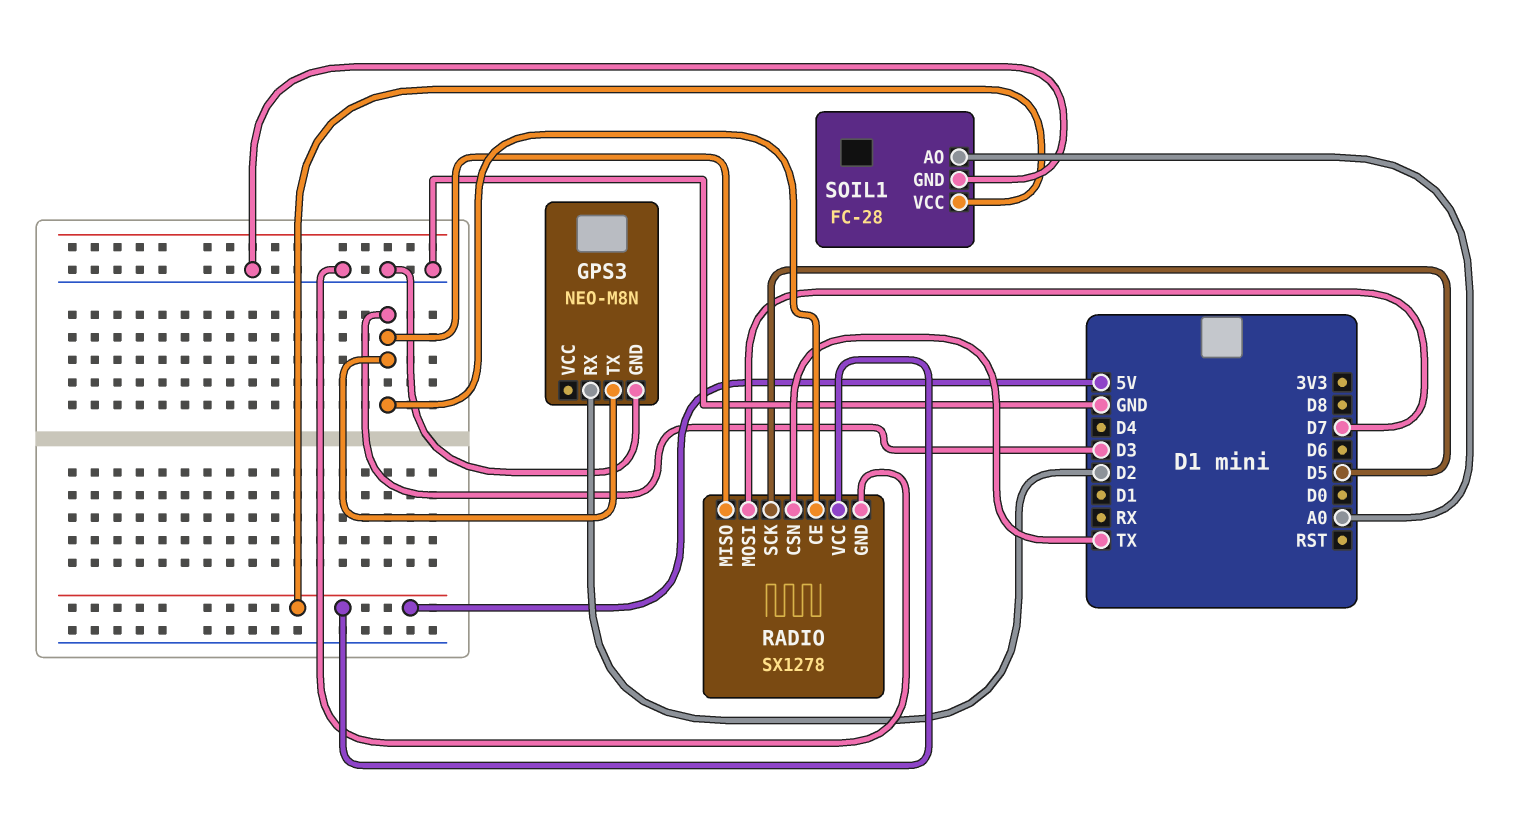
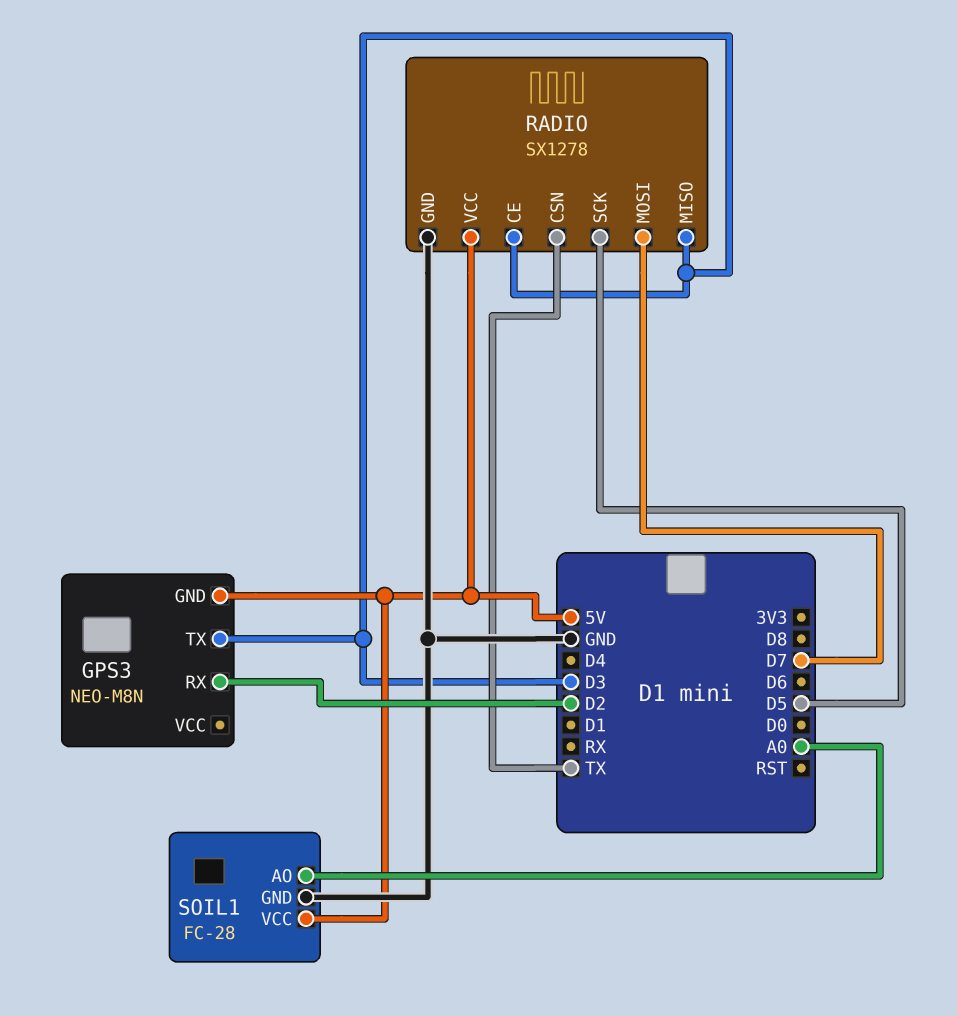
GPS3 pin GND: GND -> 5V

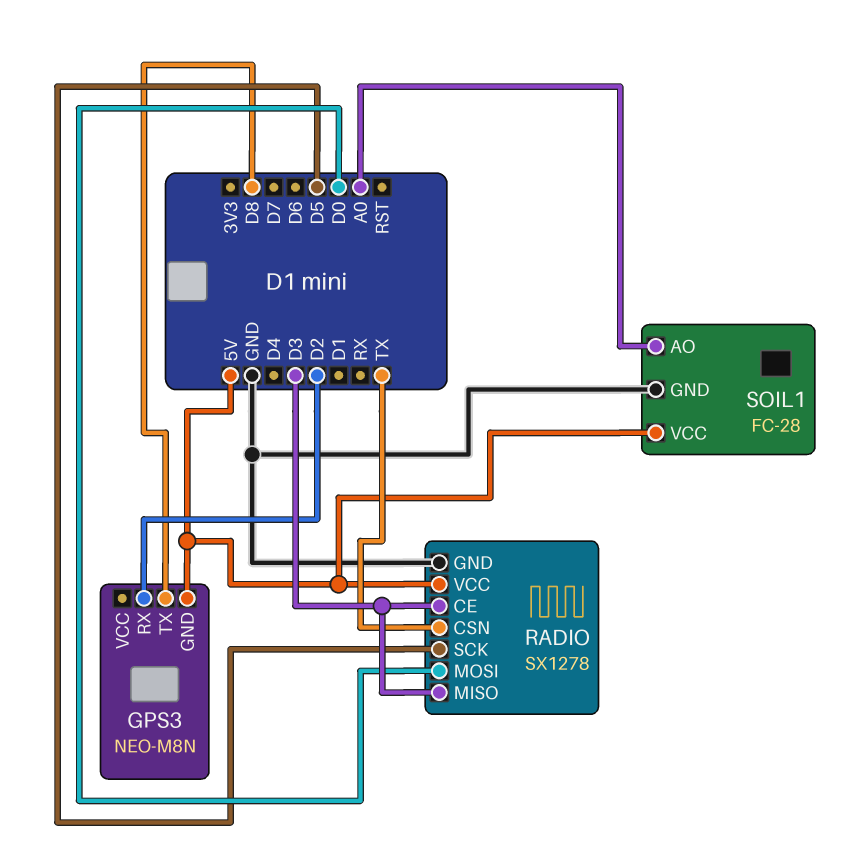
GPS3 pin TX: D3 -> D8
RADIO pin MOSI: D7 -> D0

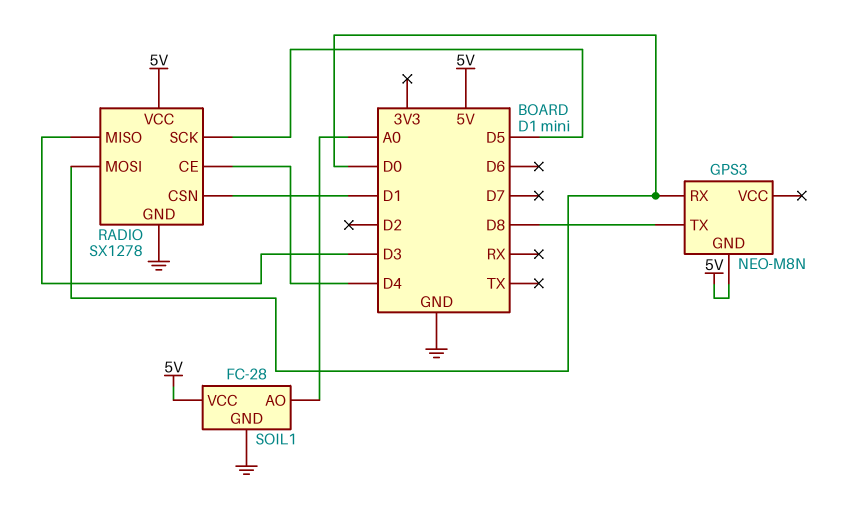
GPS3 pin RX: D2 -> D0
RADIO pin CE: D3 -> D4
RADIO pin CSN: TX -> D1

